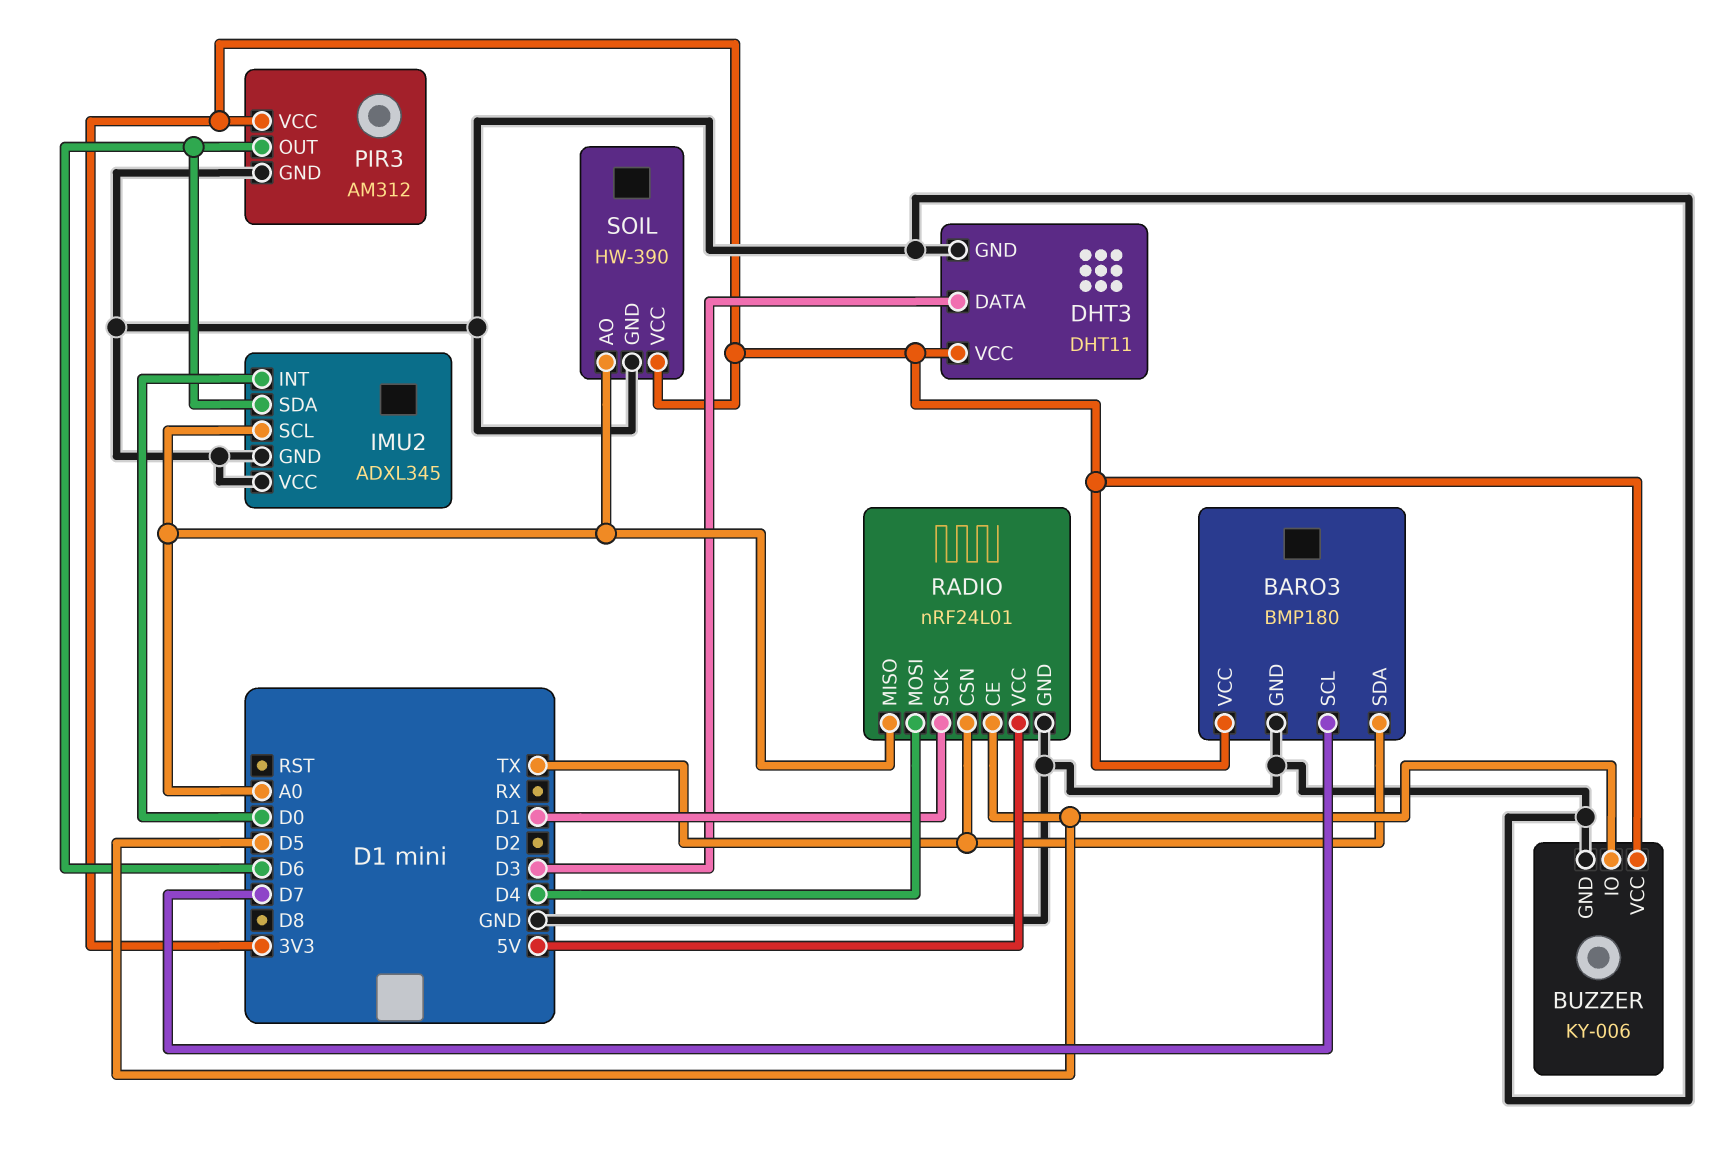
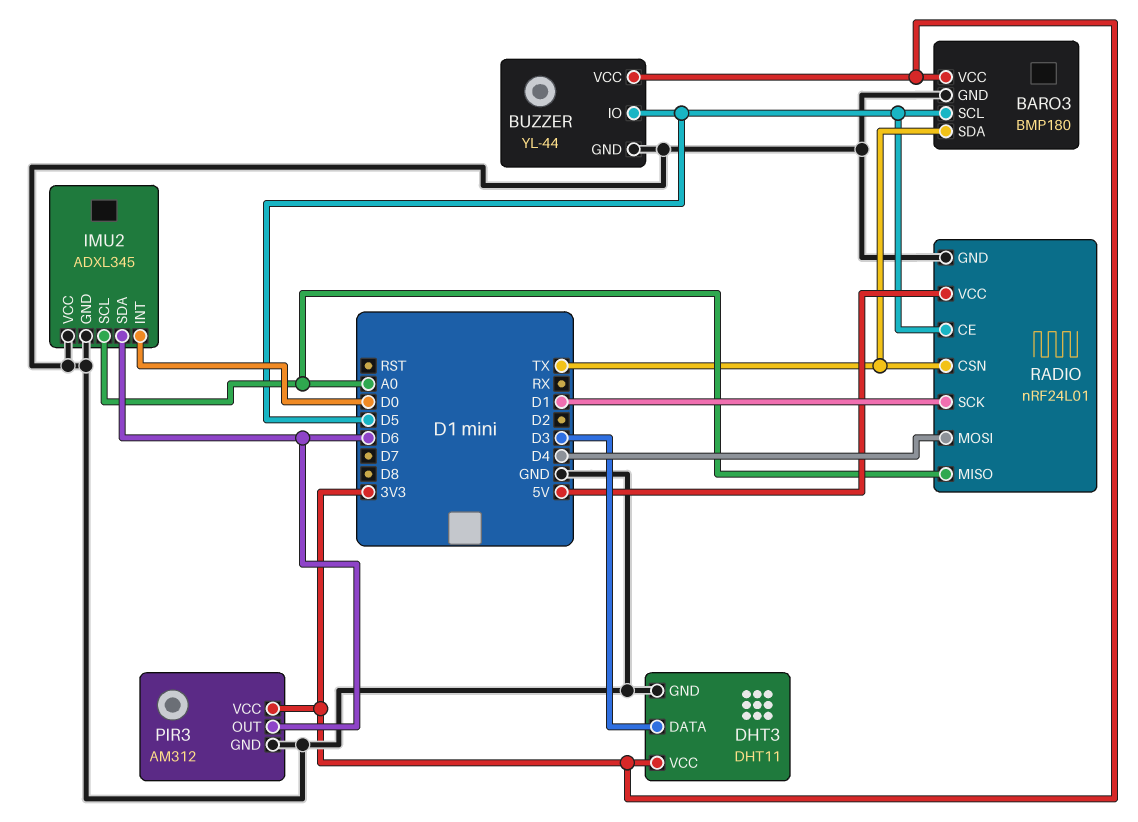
BARO3 pin SCL: D7 -> D5
BUZZER: KY-006 -> YL-44
SOIL: HW-390 -> none
SOIL pin AO: A0 -> none
SOIL pin GND: GND -> none
SOIL pin VCC: 3V3 -> none

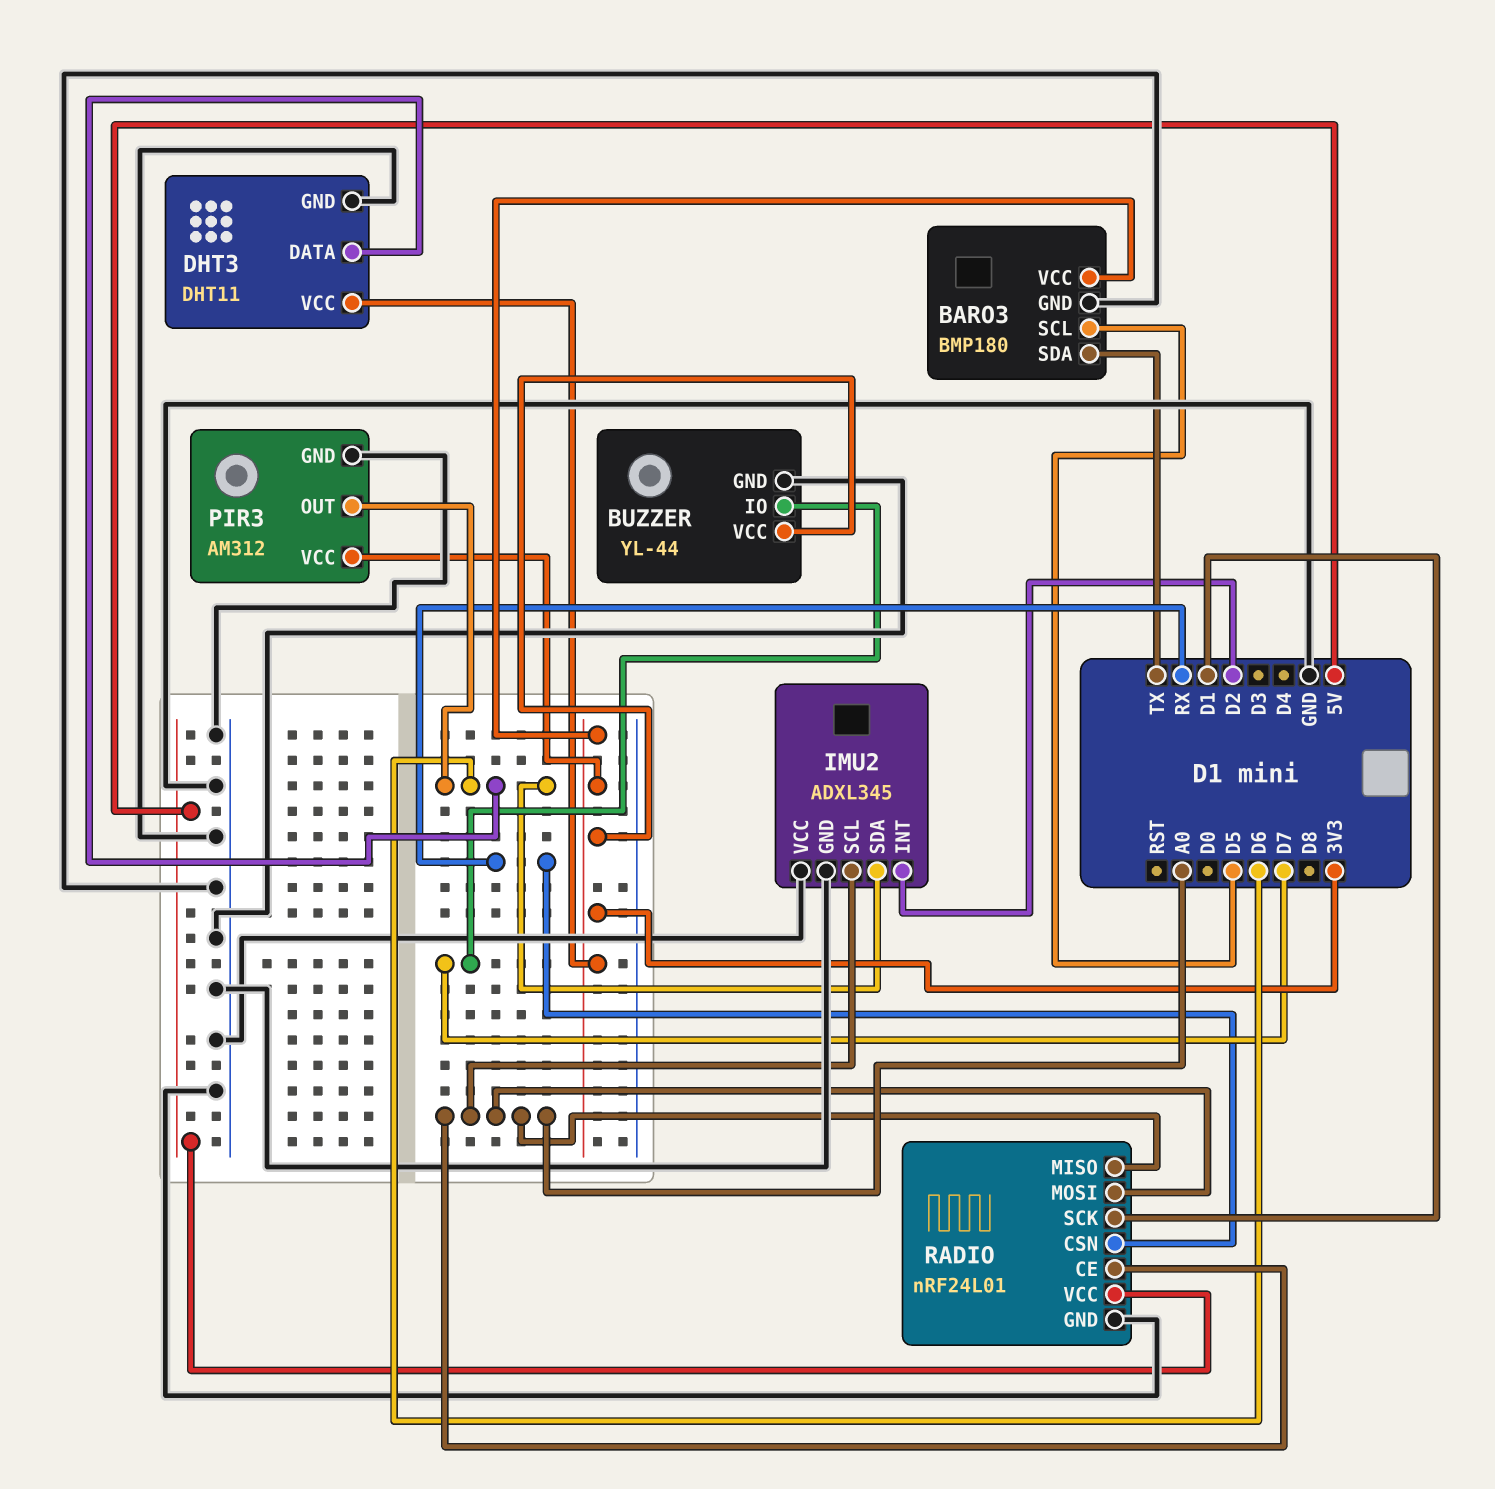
BUZZER pin IO: D5 -> D7
DHT3 pin DATA: D3 -> D6
IMU2 pin INT: D0 -> D2
RADIO pin CE: D5 -> A0
RADIO pin CSN: TX -> RX
RADIO pin MOSI: D4 -> A0

